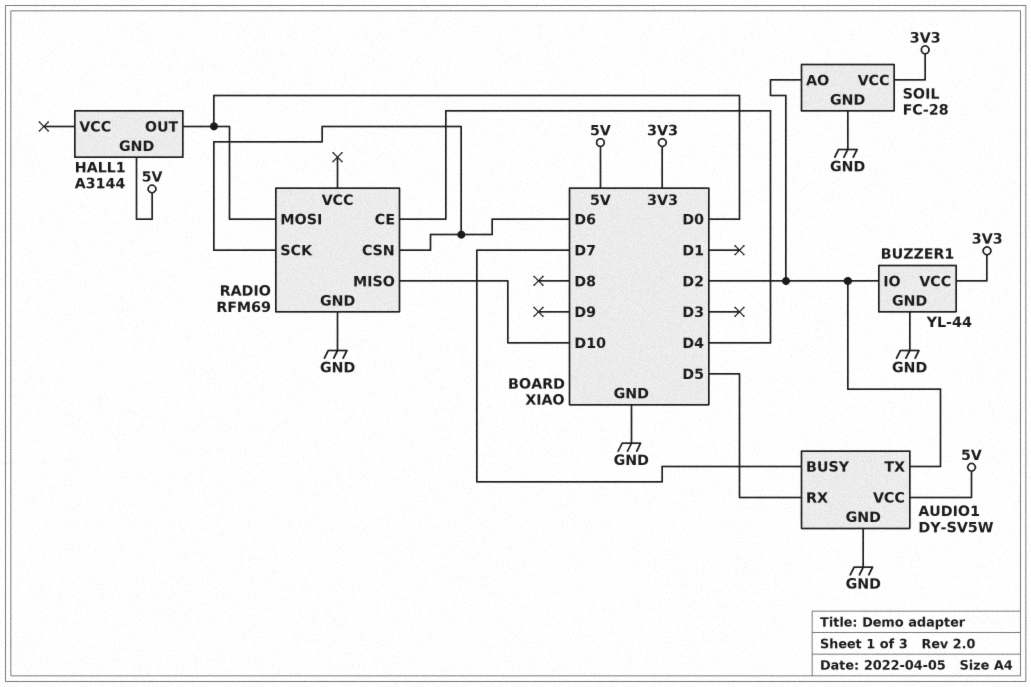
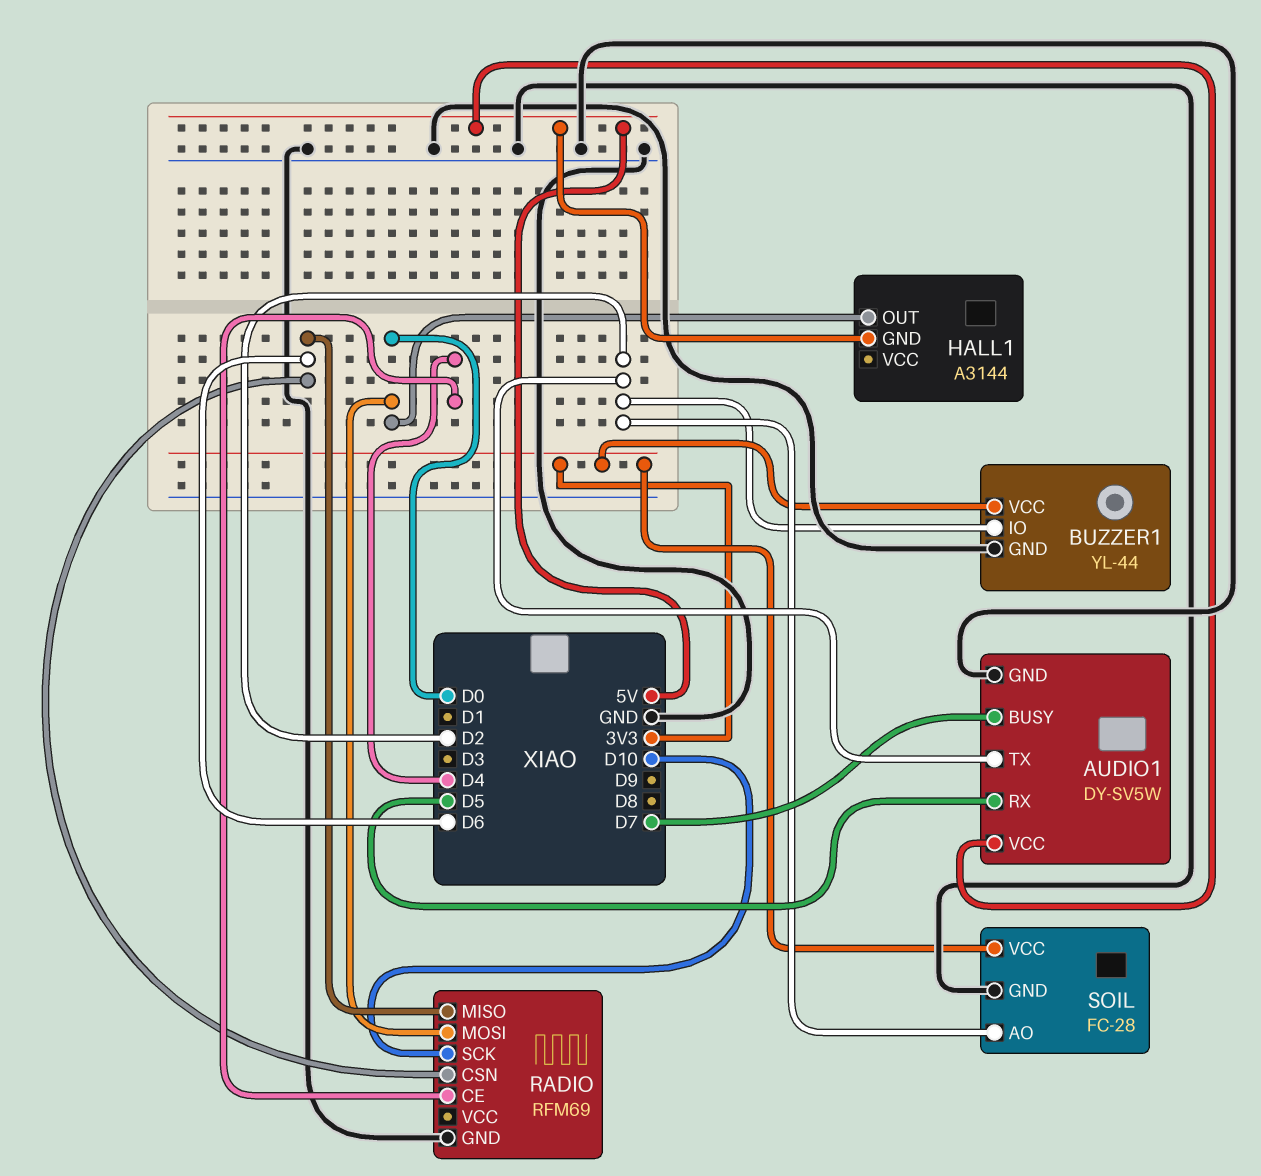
RADIO pin MISO: D10 -> D6
RADIO pin SCK: D6 -> D10

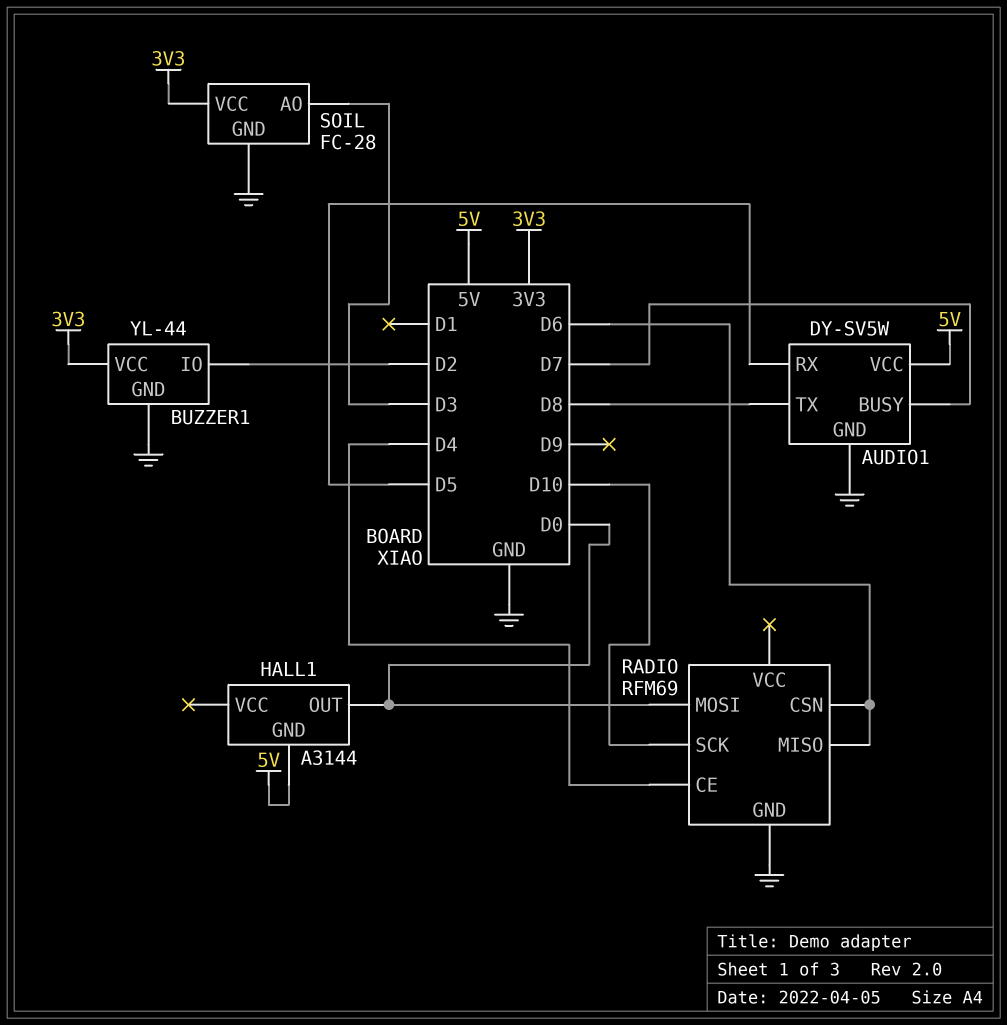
AUDIO1 pin TX: D2 -> D8
SOIL pin AO: D2 -> D3

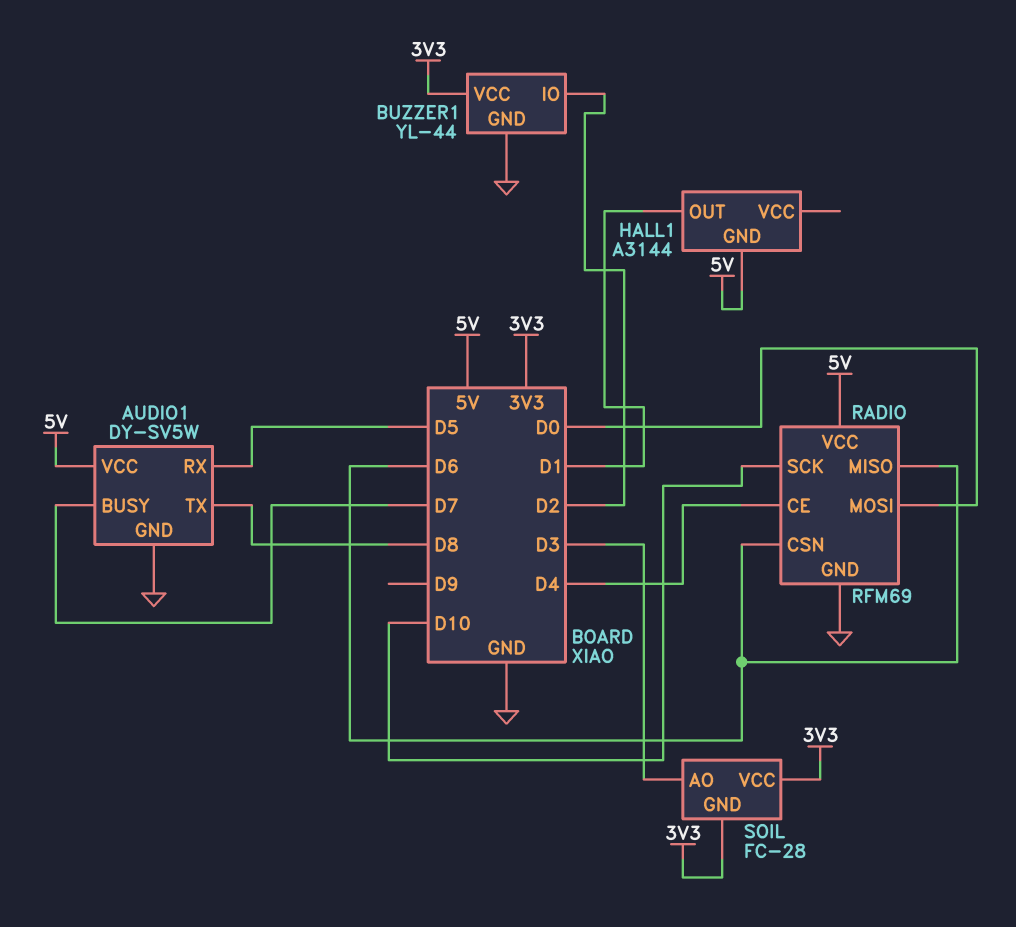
HALL1 pin OUT: D0 -> D1
RADIO pin VCC: none -> 5V
SOIL pin GND: GND -> 3V3

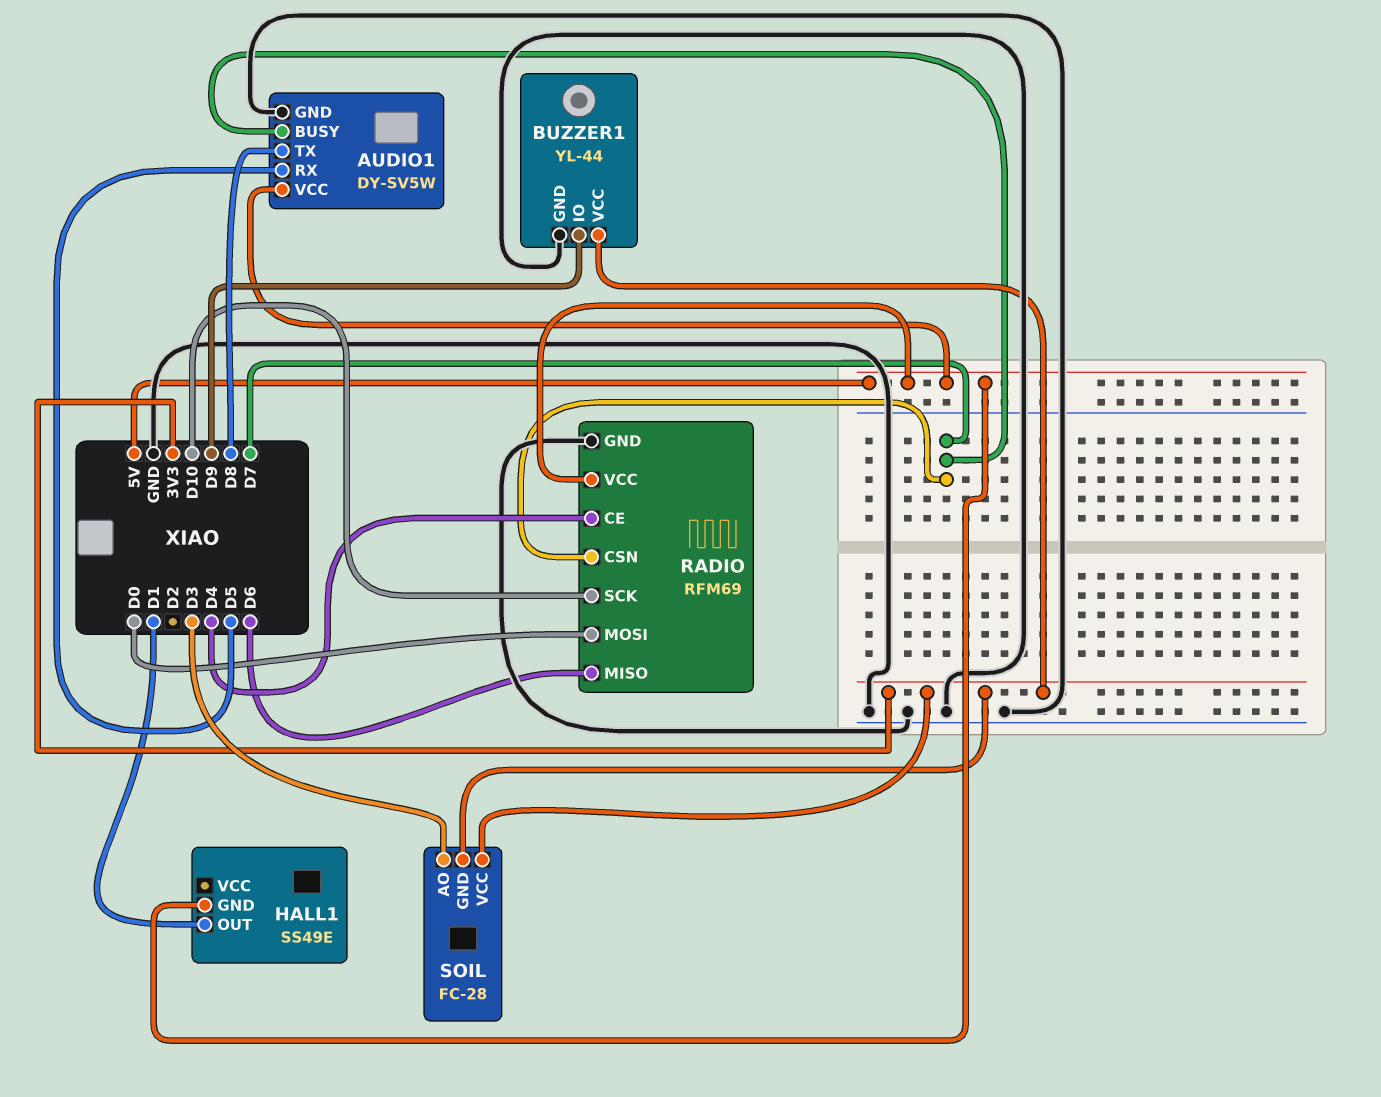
BUZZER1 pin IO: D2 -> D9
HALL1: A3144 -> SS49E
RADIO pin CSN: D6 -> D7

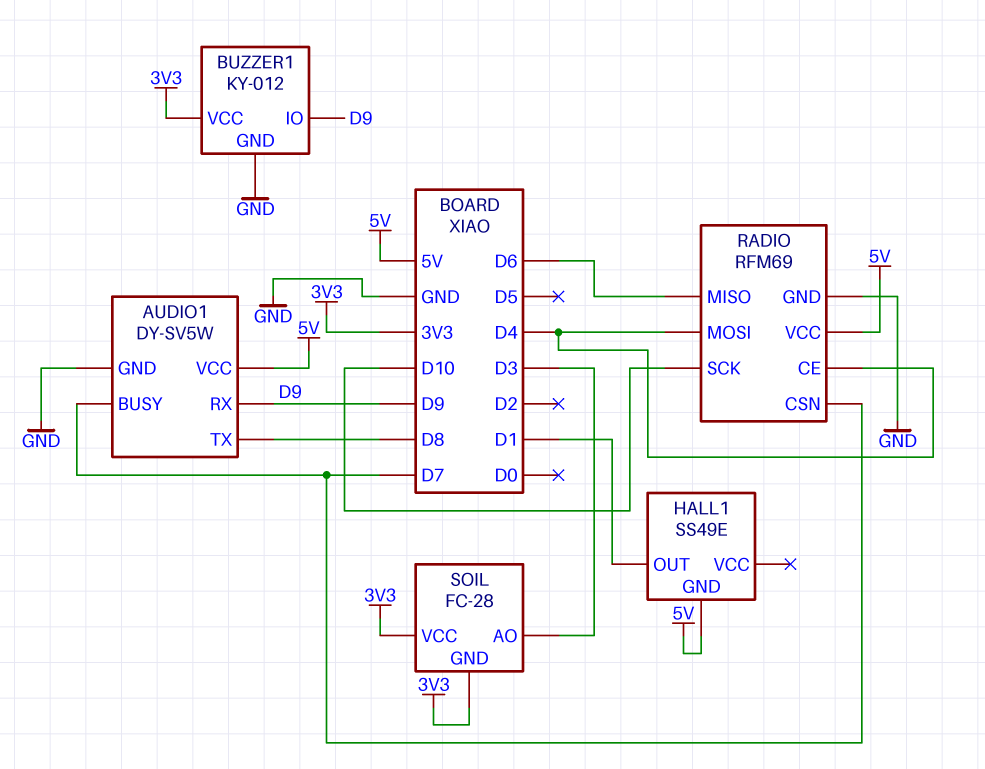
AUDIO1 pin RX: D5 -> D9
BUZZER1: YL-44 -> KY-012
RADIO pin MOSI: D0 -> D4

